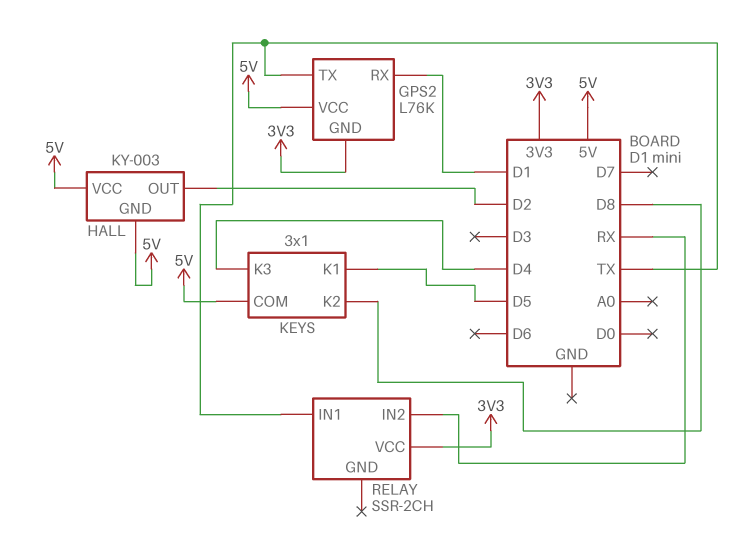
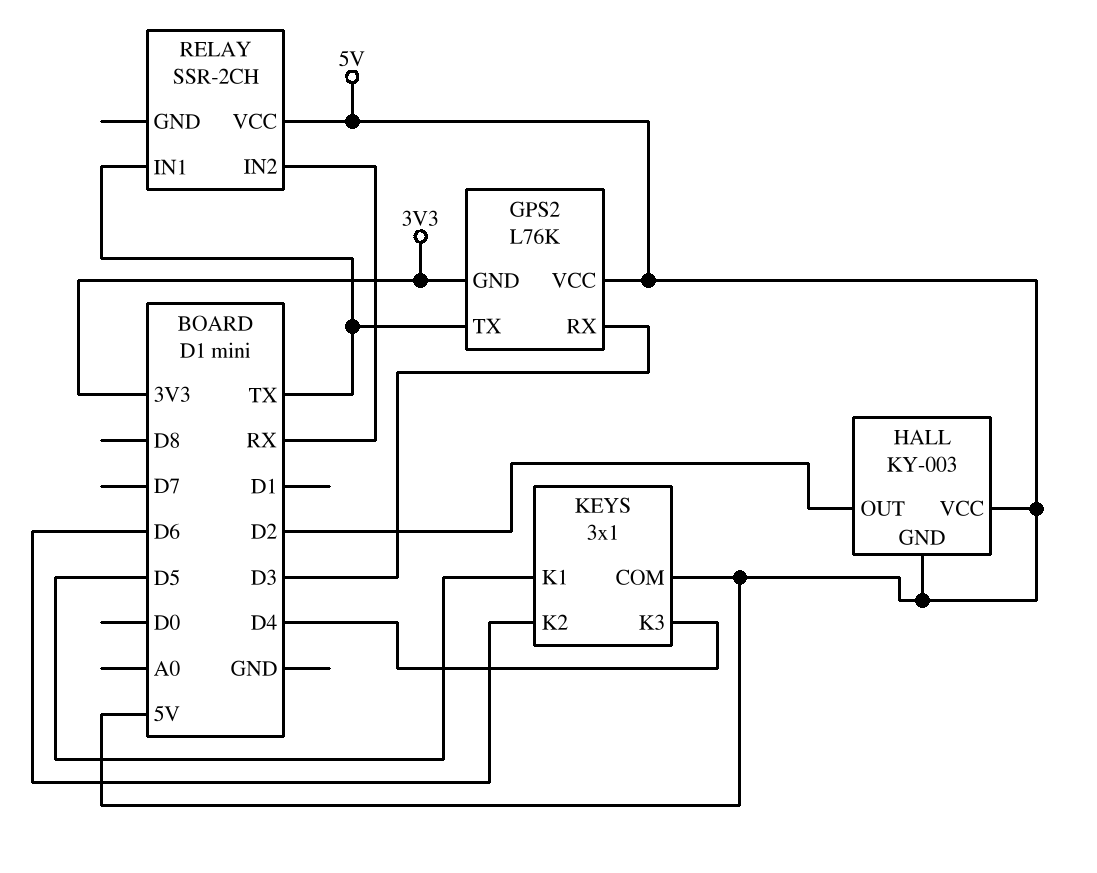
GPS2 pin RX: D1 -> D3
KEYS pin K2: D8 -> D6
RELAY pin VCC: 3V3 -> 5V

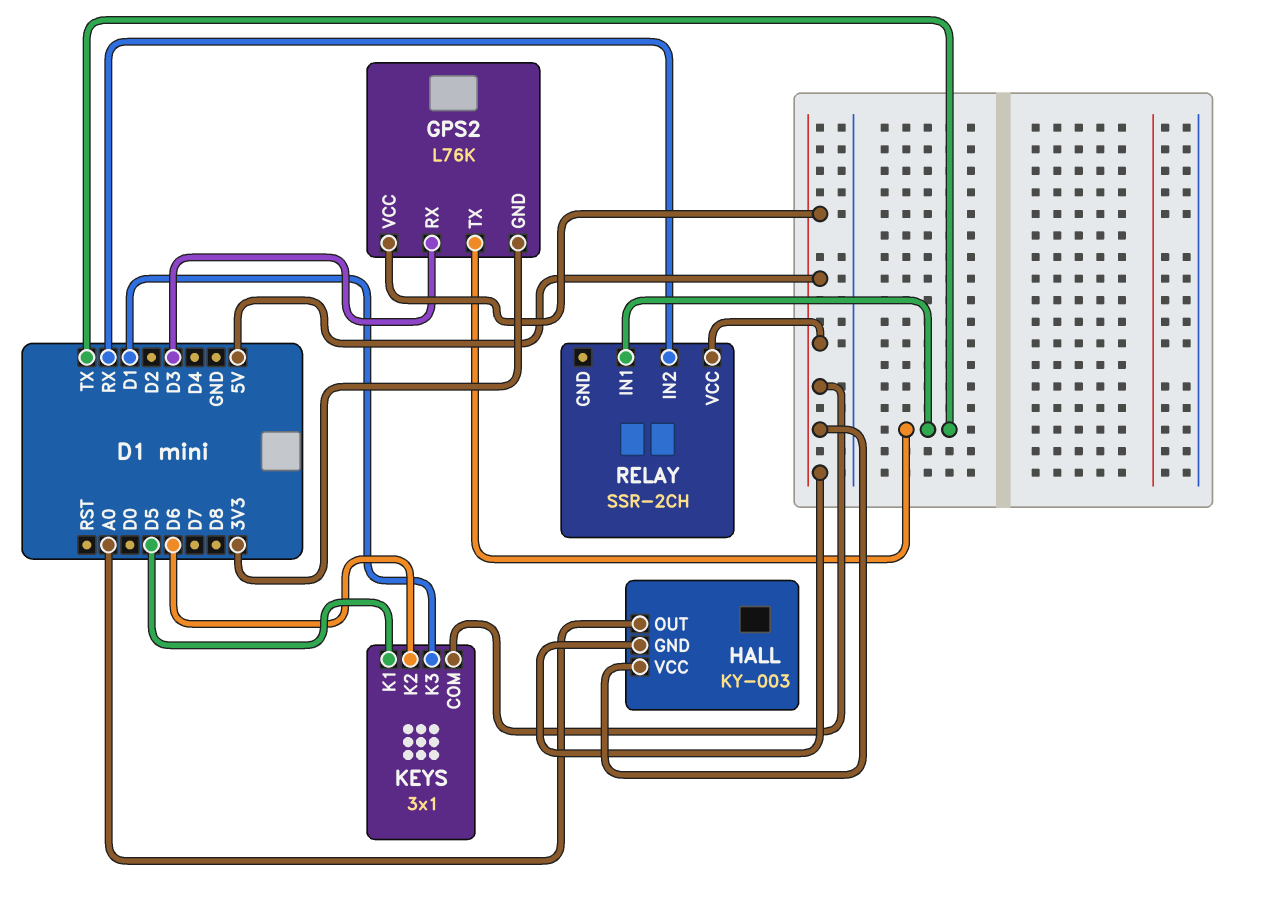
HALL pin OUT: D2 -> A0
KEYS pin K3: D4 -> D1

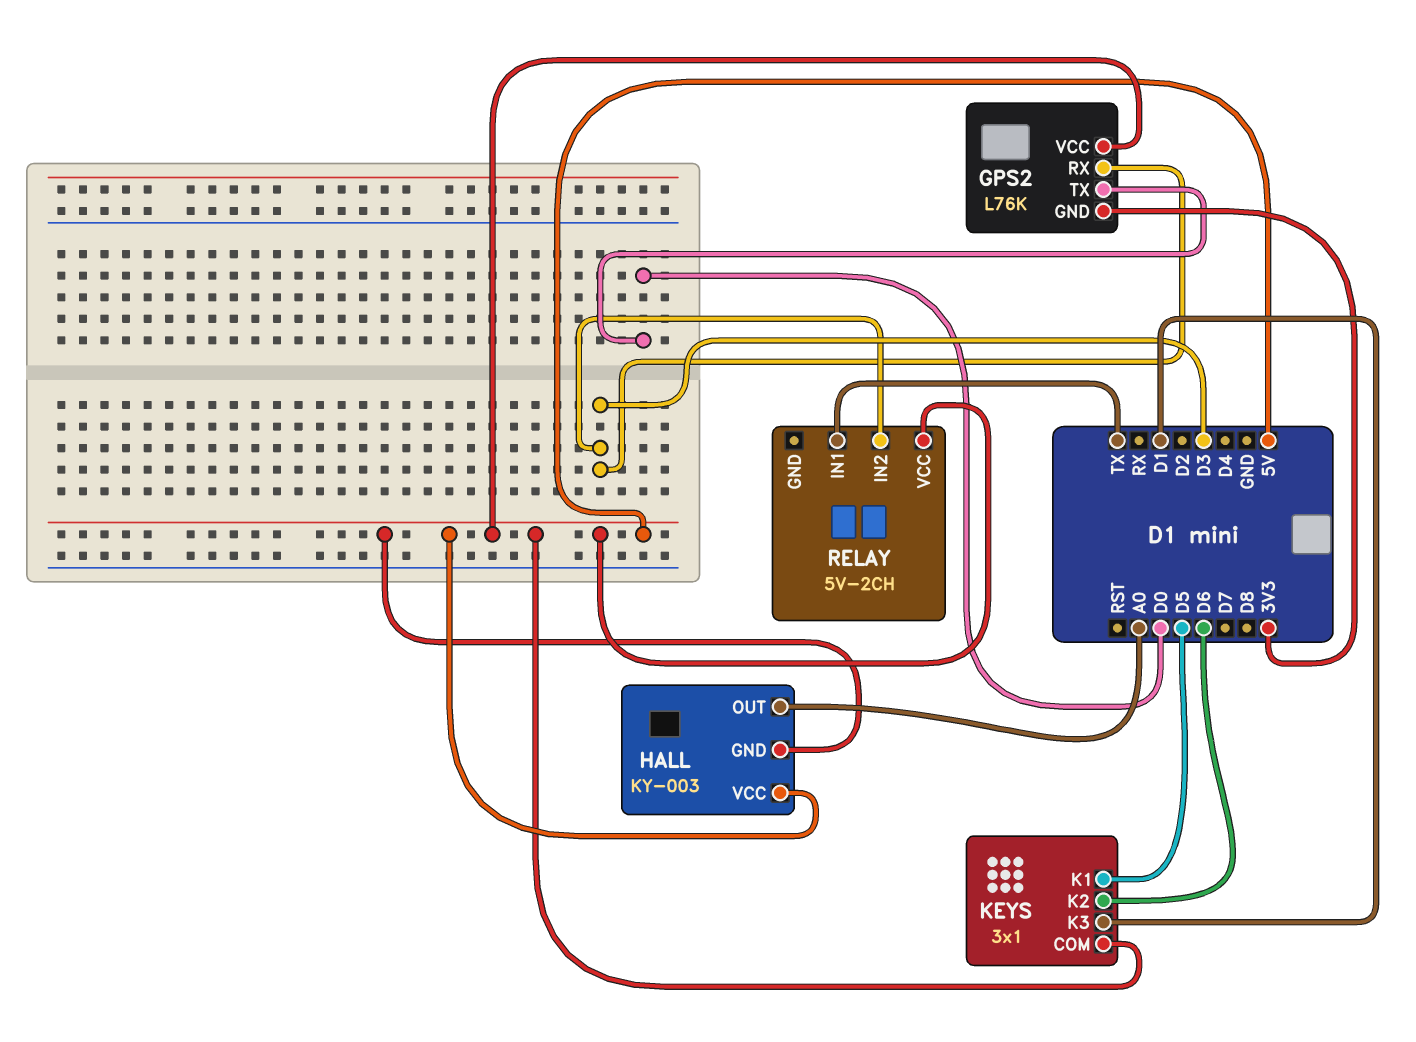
GPS2 pin TX: TX -> D0
RELAY: SSR-2CH -> 5V-2CH
RELAY pin IN2: RX -> D3

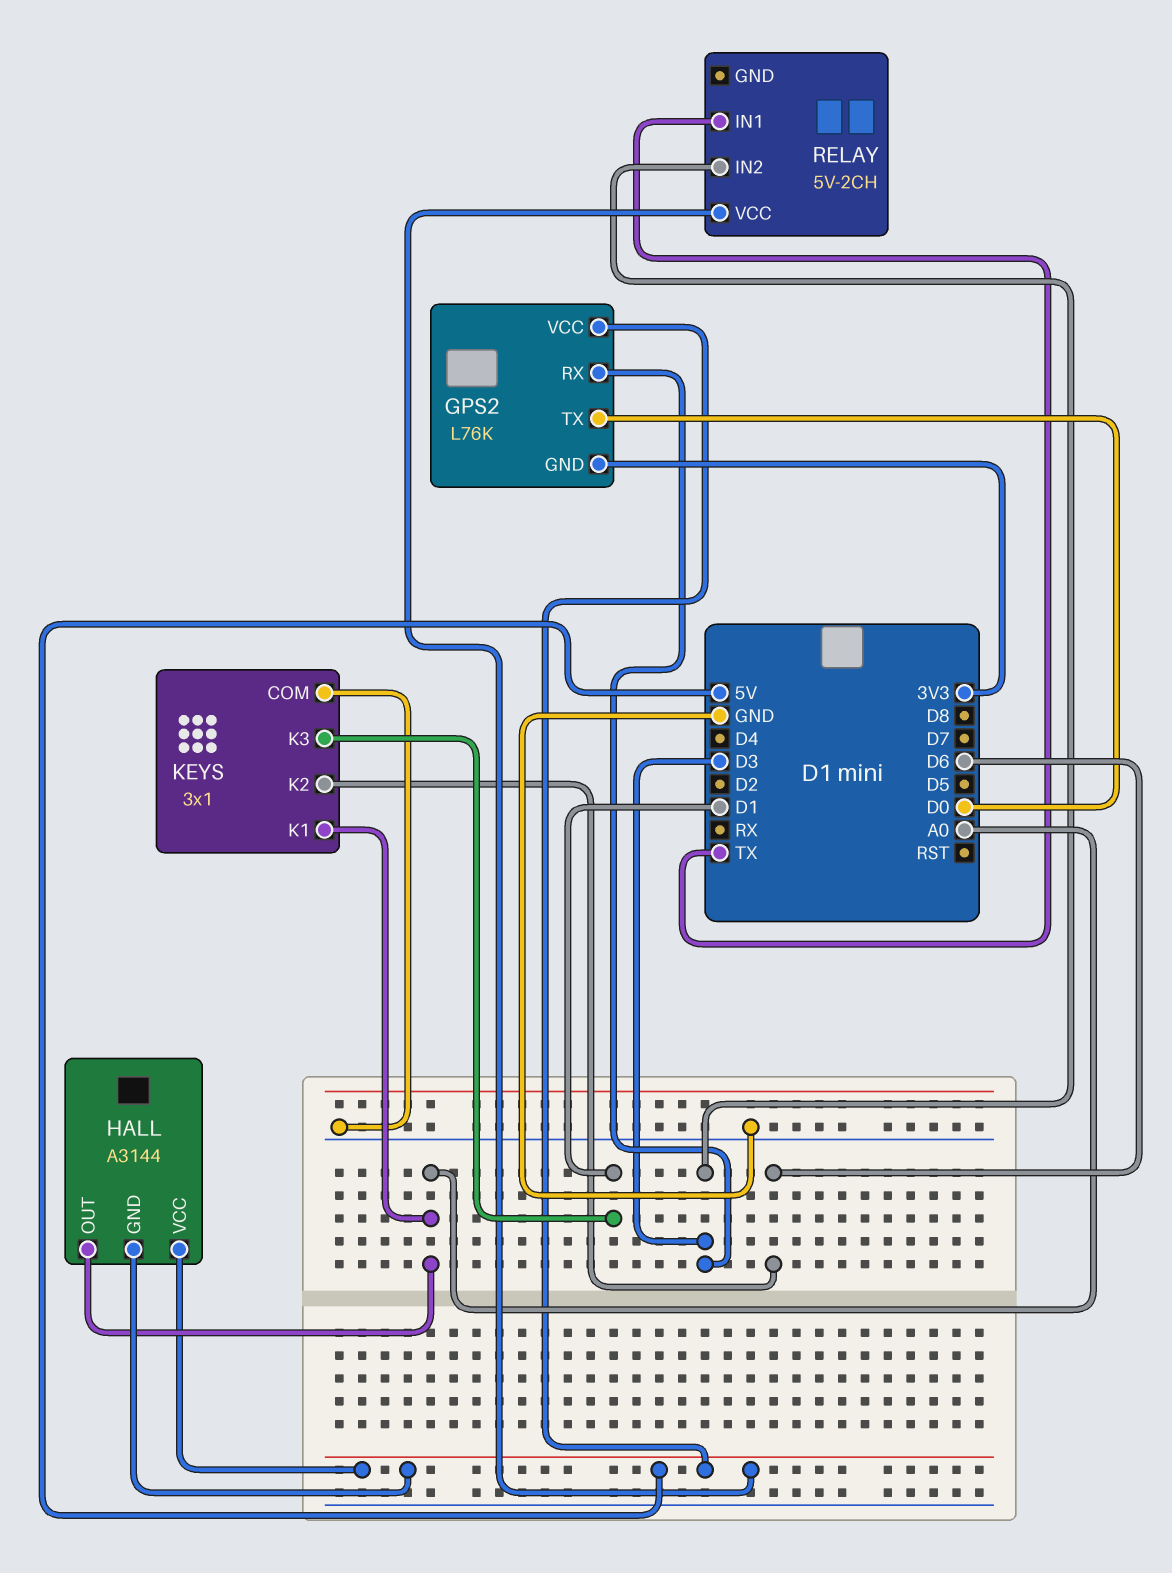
HALL: KY-003 -> A3144
KEYS pin COM: 5V -> GND
KEYS pin K1: D5 -> A0

